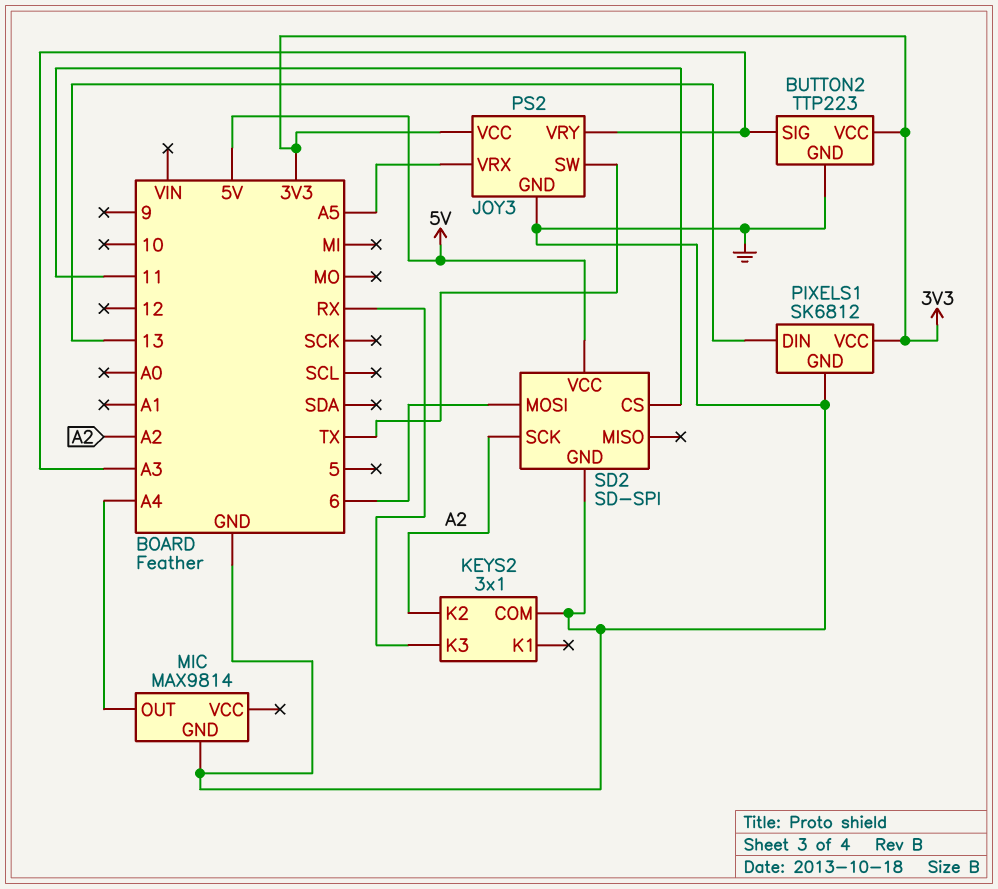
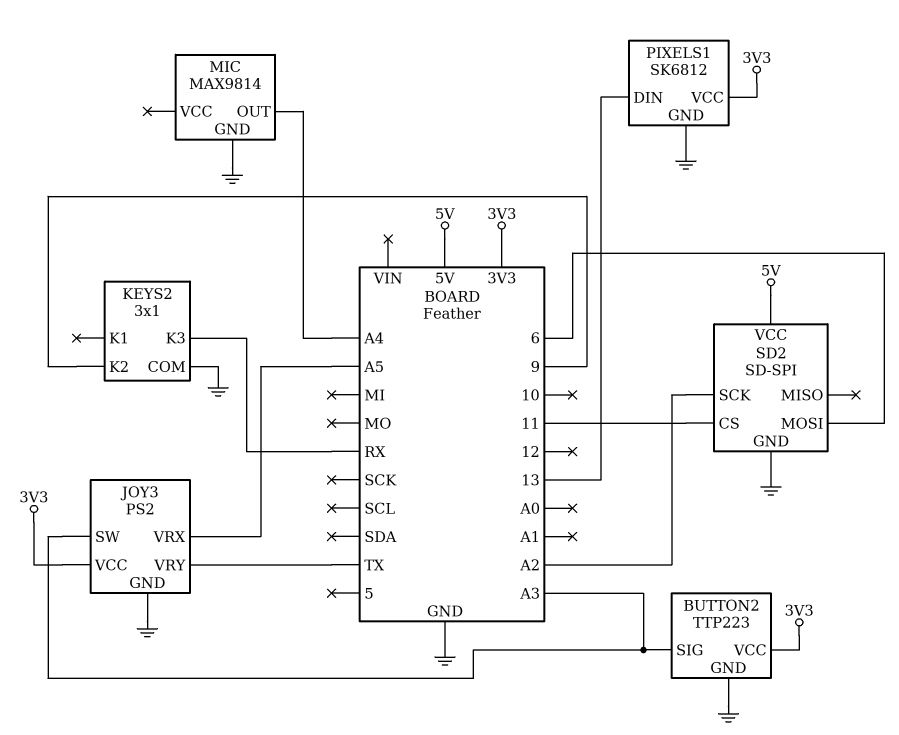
JOY3 pin SW: TX -> A3
JOY3 pin VRY: A3 -> TX
KEYS2 pin K2: A2 -> 9

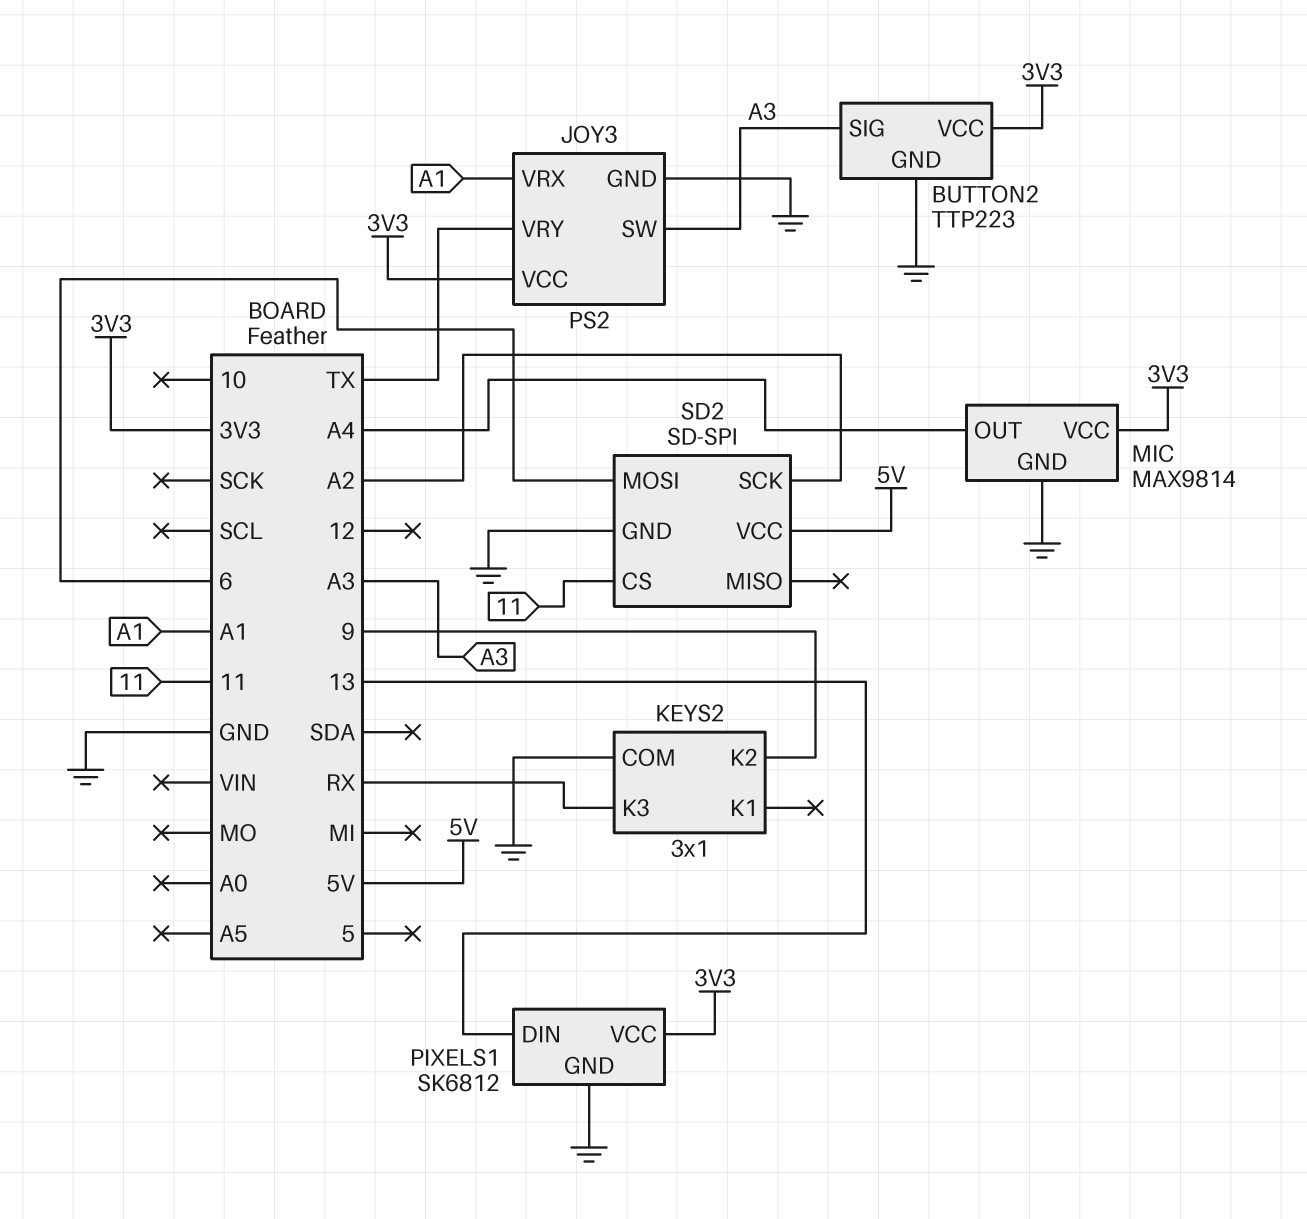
JOY3 pin VRX: A5 -> A1
MIC pin VCC: none -> 3V3

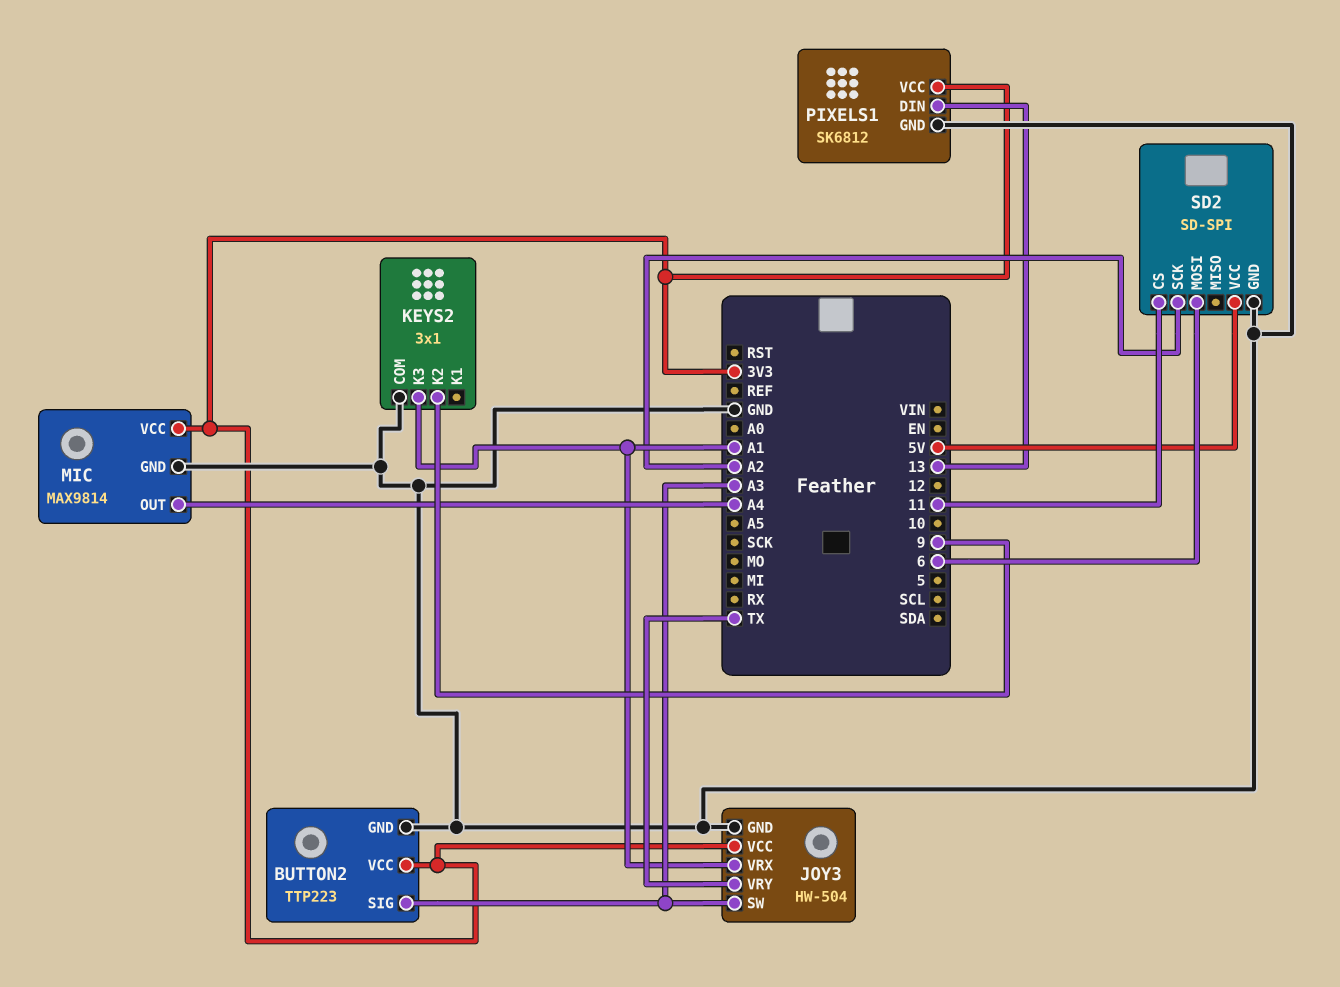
JOY3: PS2 -> HW-504
KEYS2 pin K3: RX -> A1

